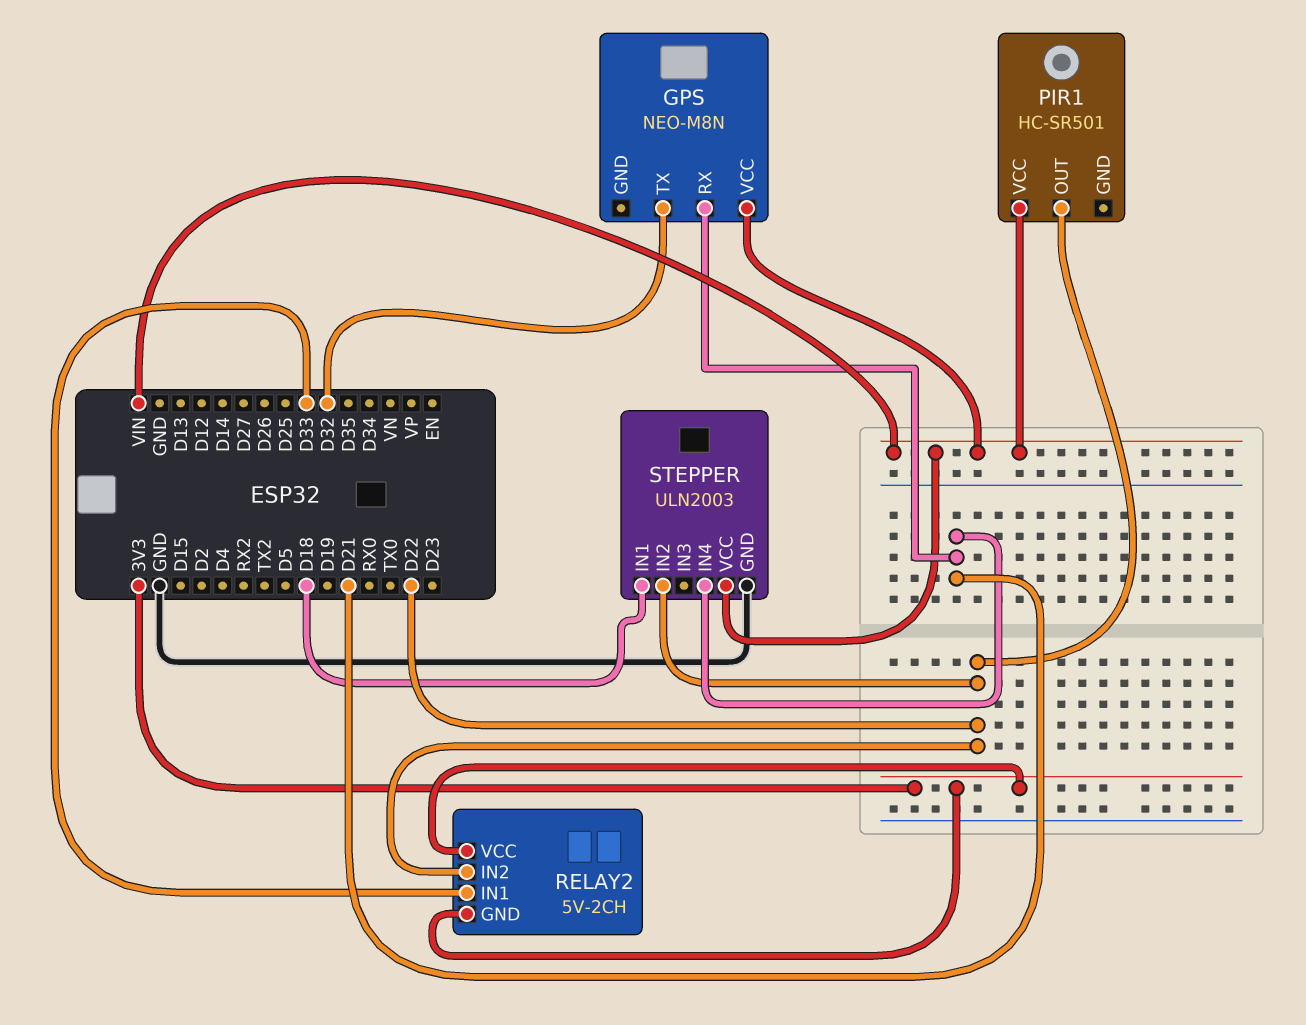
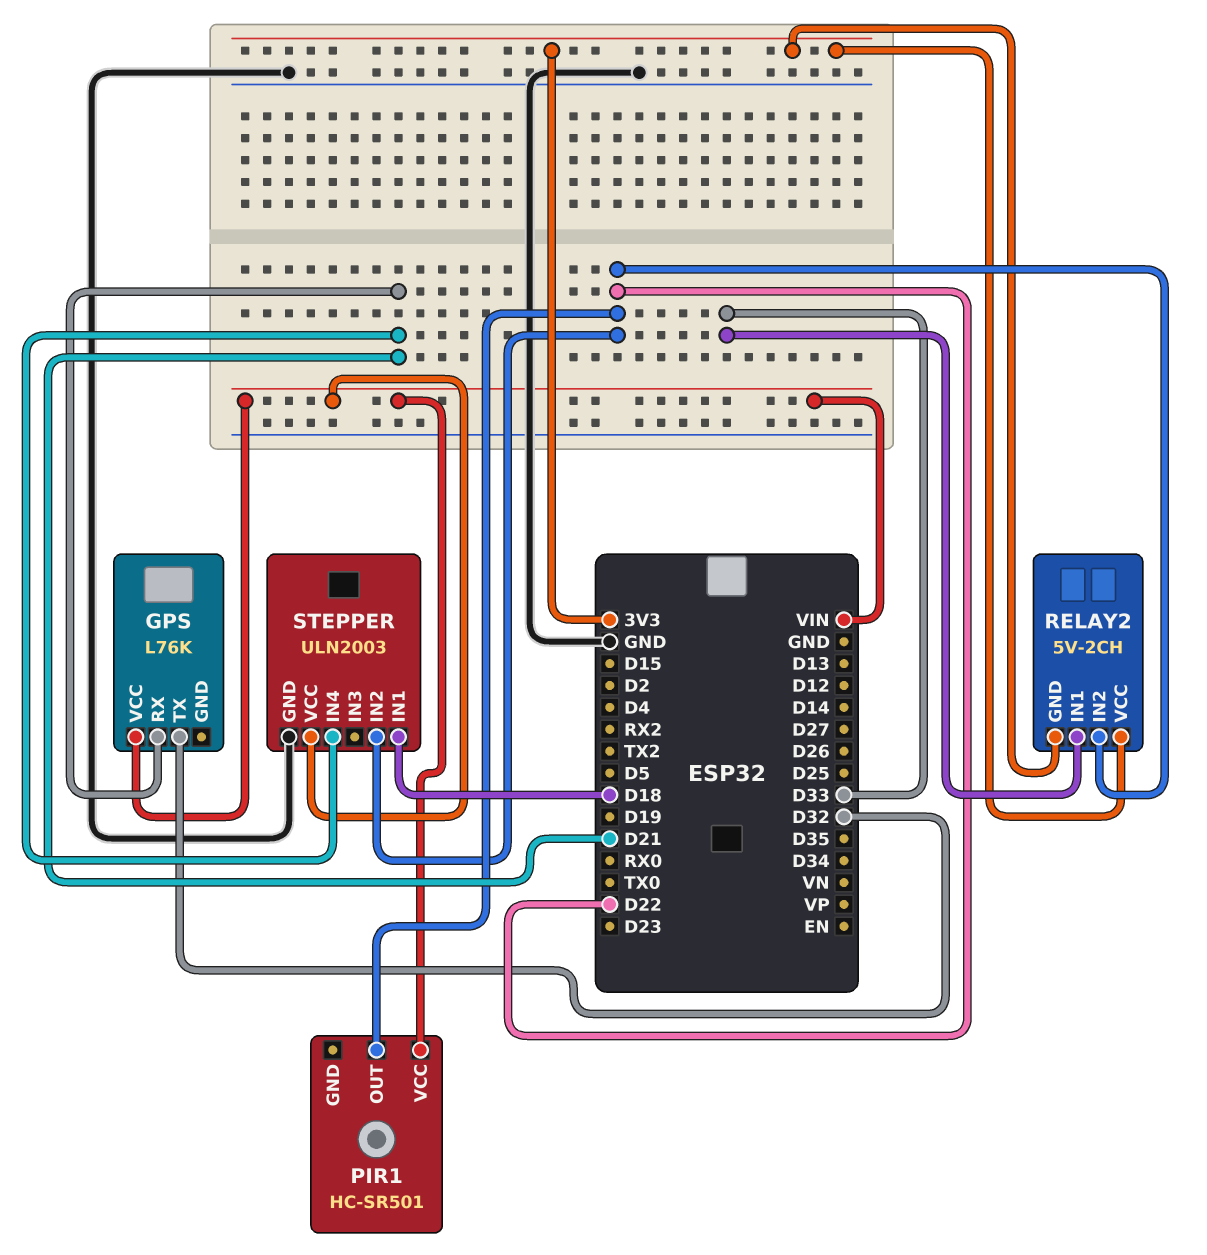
GPS: NEO-M8N -> L76K

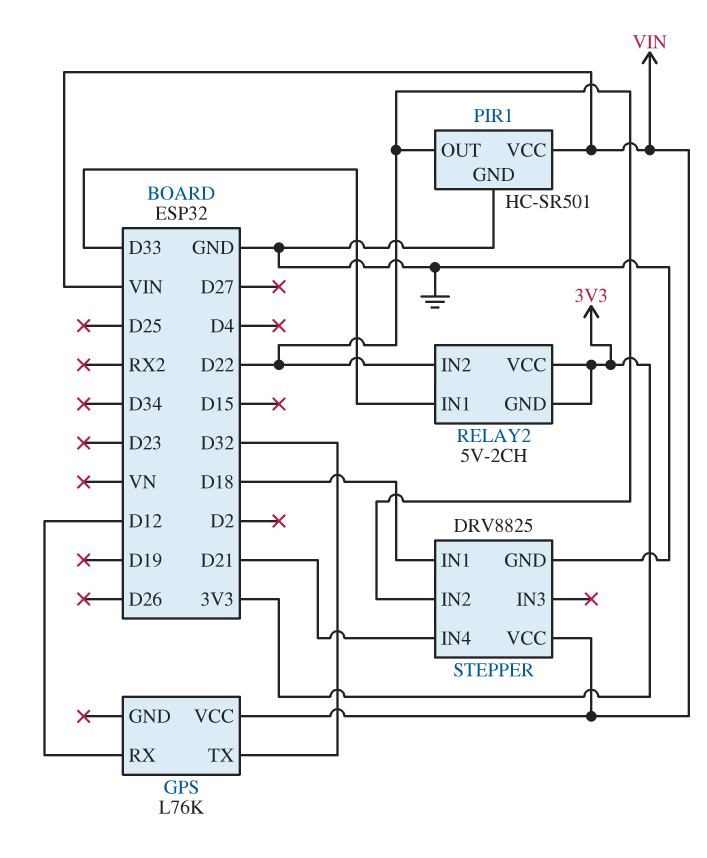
GPS pin RX: D21 -> D12
PIR1 pin GND: none -> GND
STEPPER: ULN2003 -> DRV8825

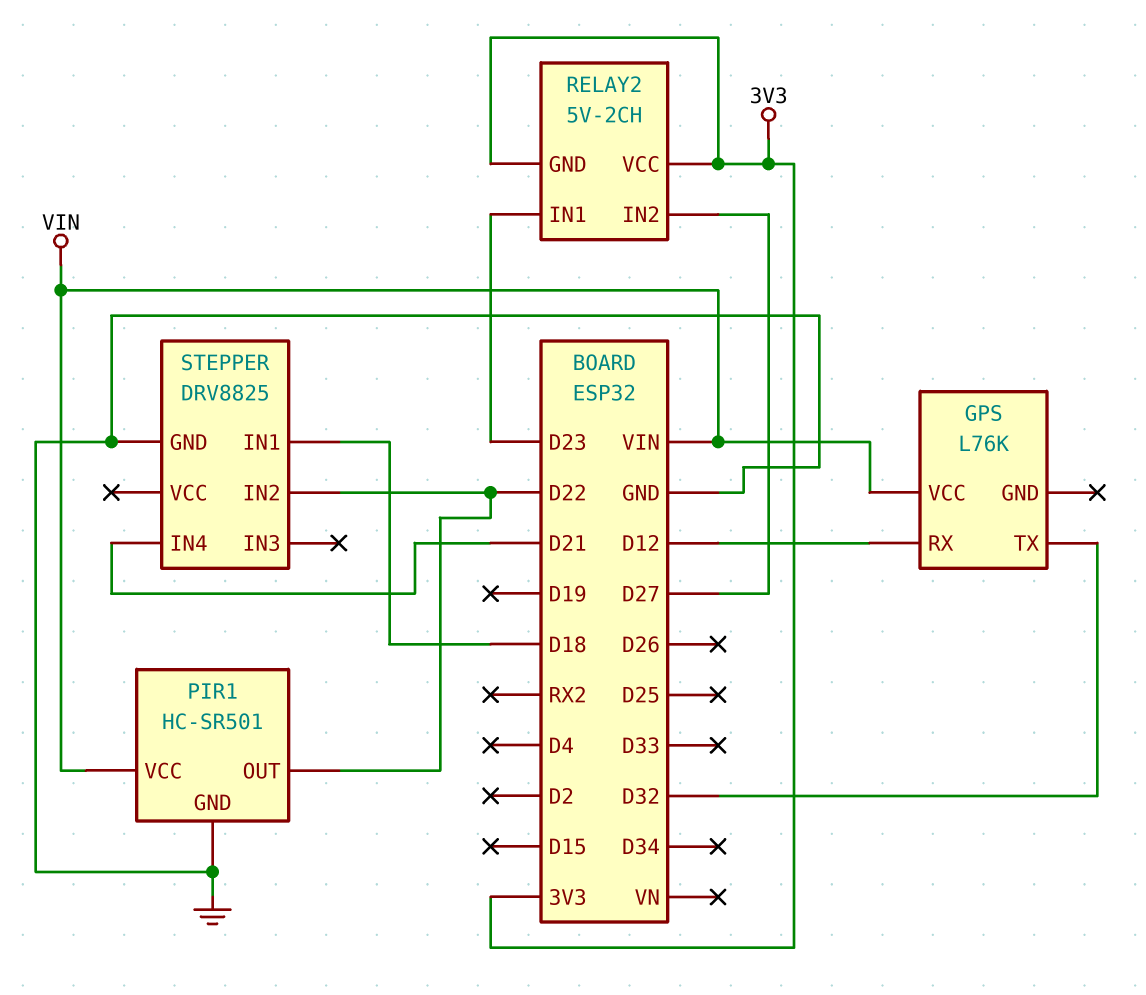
RELAY2 pin IN1: D33 -> D23
RELAY2 pin IN2: D22 -> D27
STEPPER pin VCC: VIN -> none

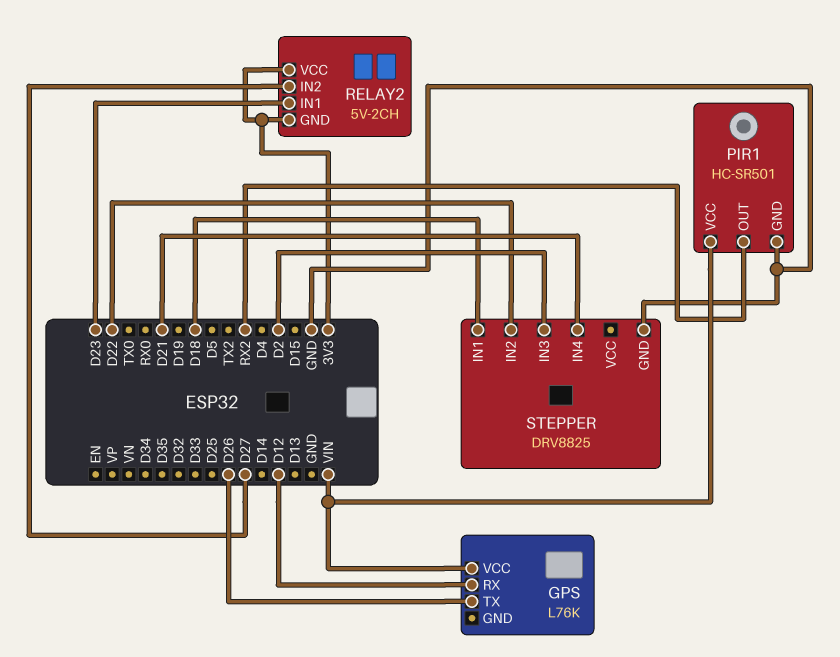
GPS pin TX: D32 -> D26
PIR1 pin OUT: D22 -> RX2
STEPPER pin IN3: none -> D2

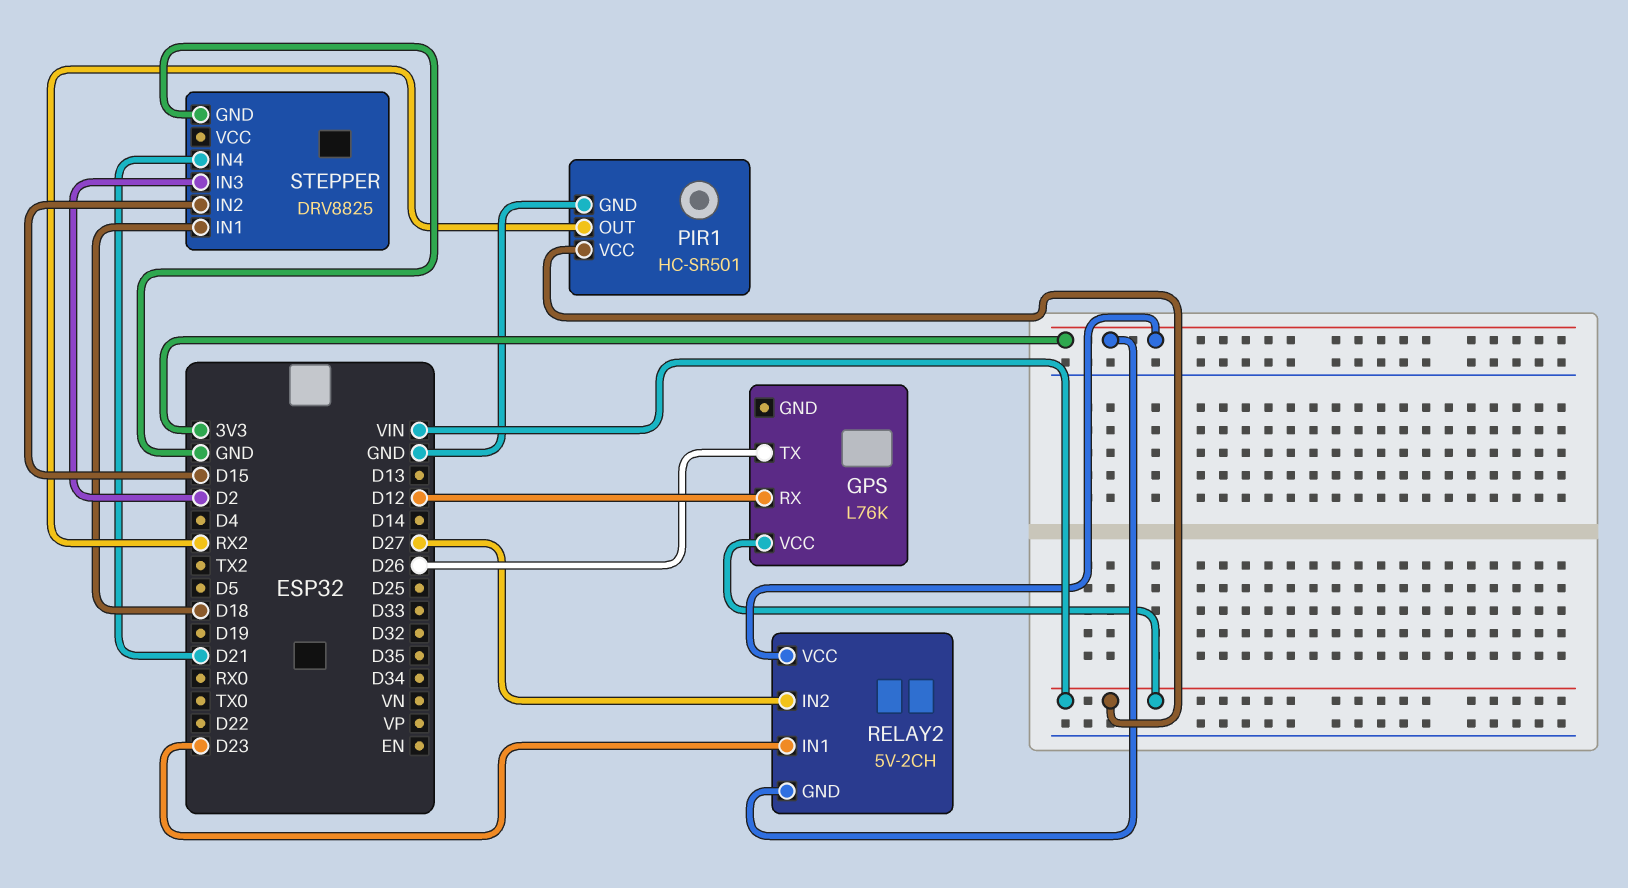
STEPPER pin IN2: D22 -> D15

